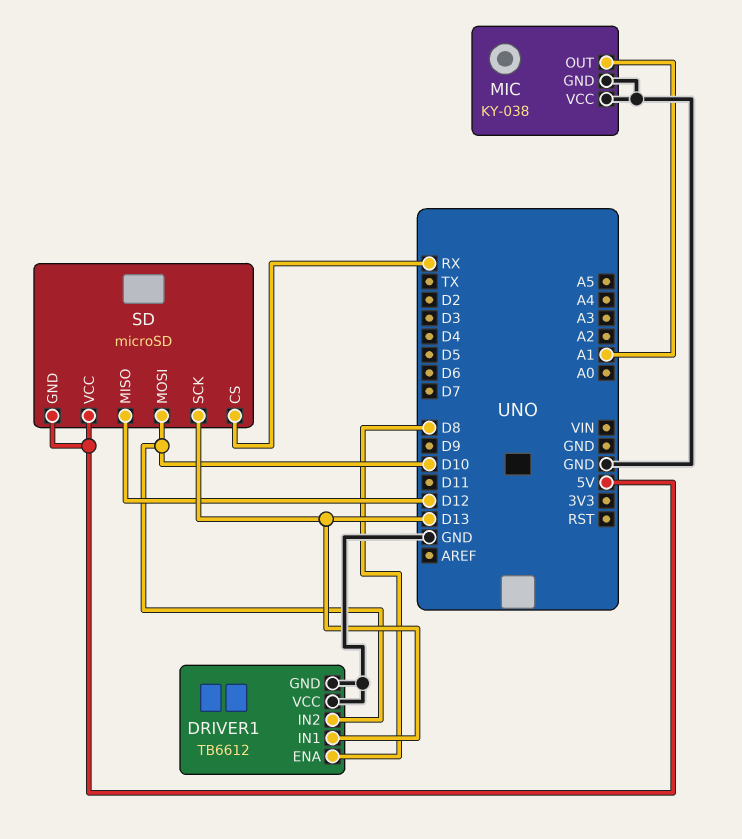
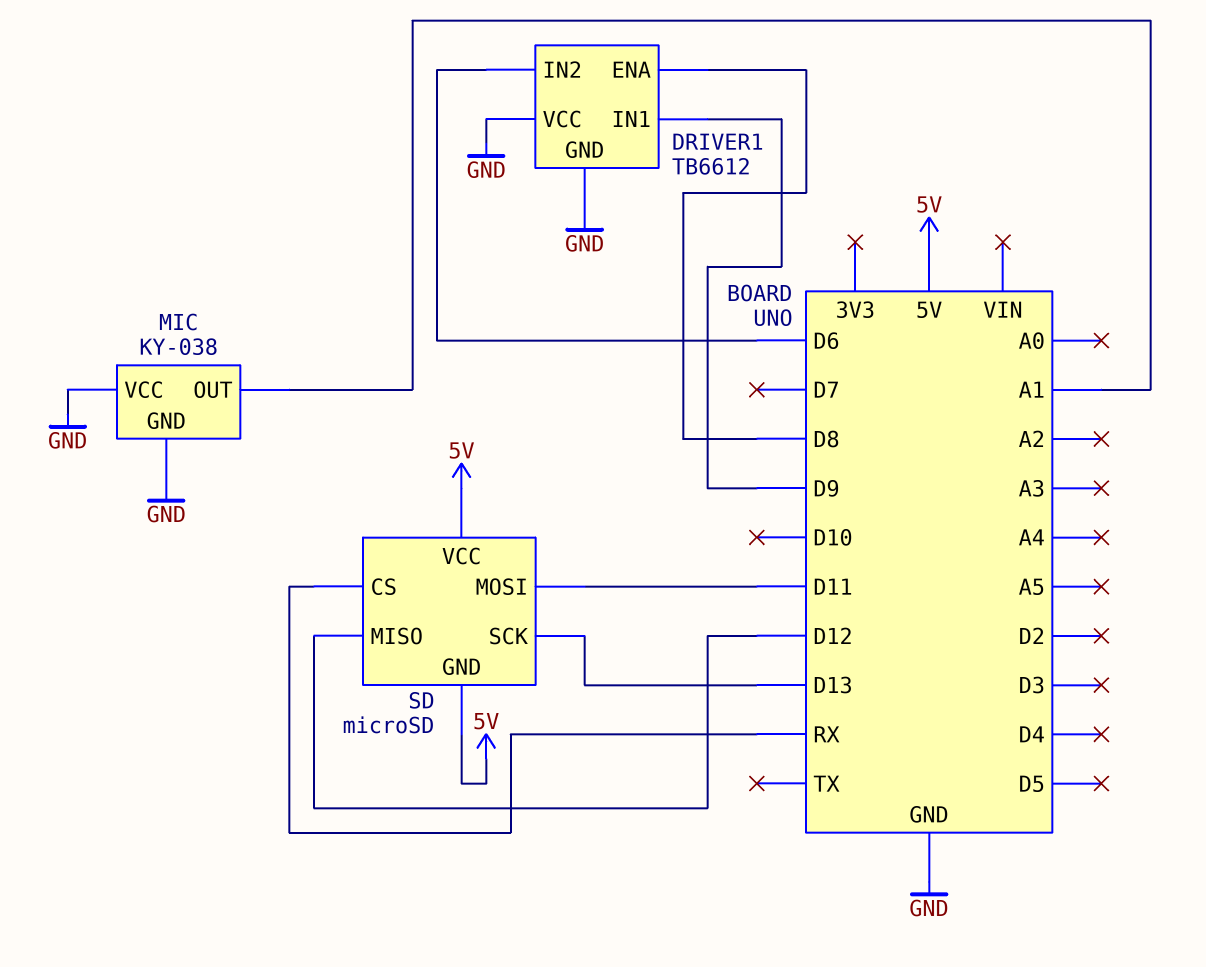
DRIVER1 pin IN1: D13 -> D9
DRIVER1 pin IN2: D10 -> D6
SD pin MOSI: D10 -> D11

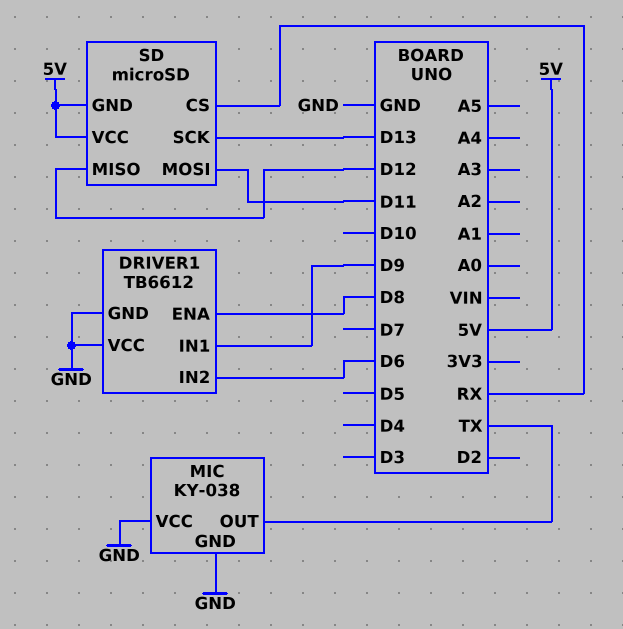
MIC pin OUT: A1 -> TX

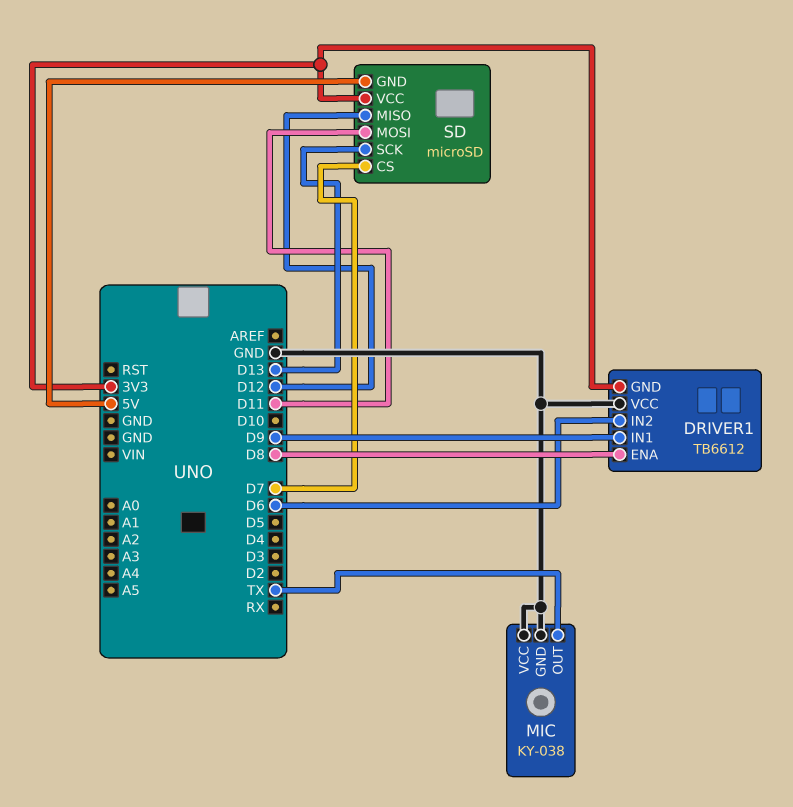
DRIVER1 pin GND: GND -> 3V3
SD pin CS: RX -> D7
SD pin VCC: 5V -> 3V3

